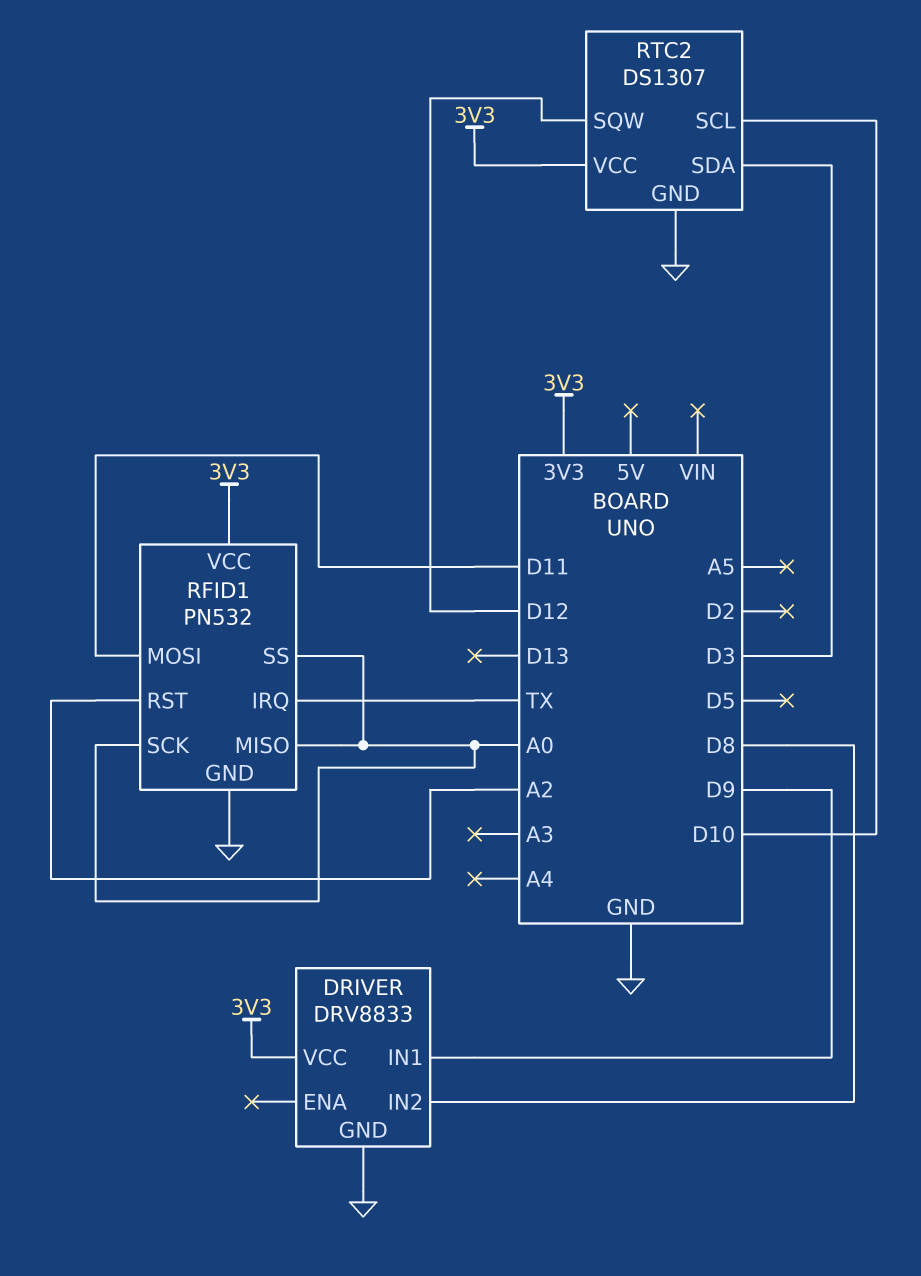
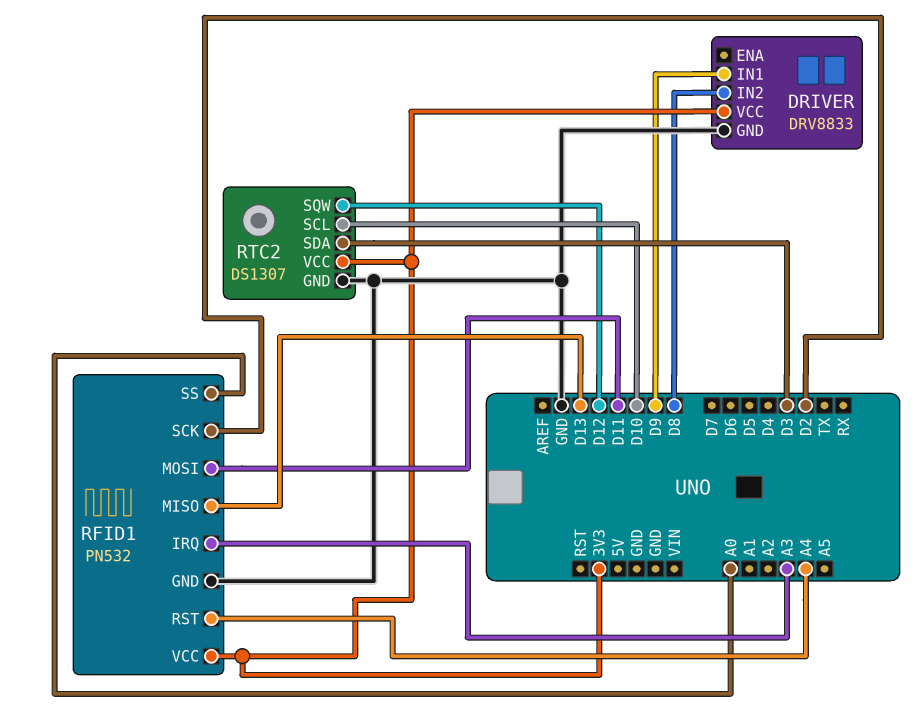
RFID1 pin IRQ: TX -> A3
RFID1 pin MISO: A0 -> D13
RFID1 pin RST: A2 -> A4
RFID1 pin SCK: A0 -> D2

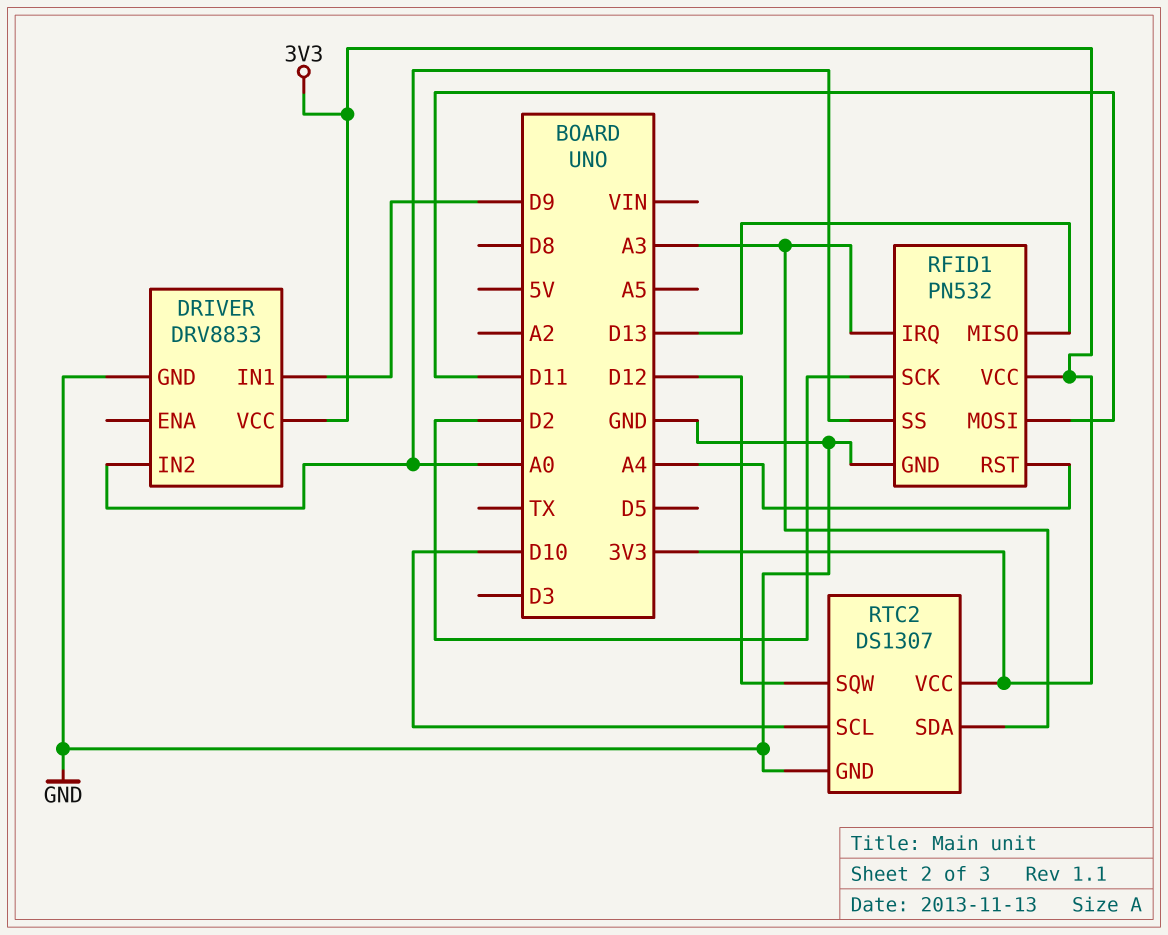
DRIVER pin IN2: D8 -> A0
RTC2 pin SDA: D3 -> A3

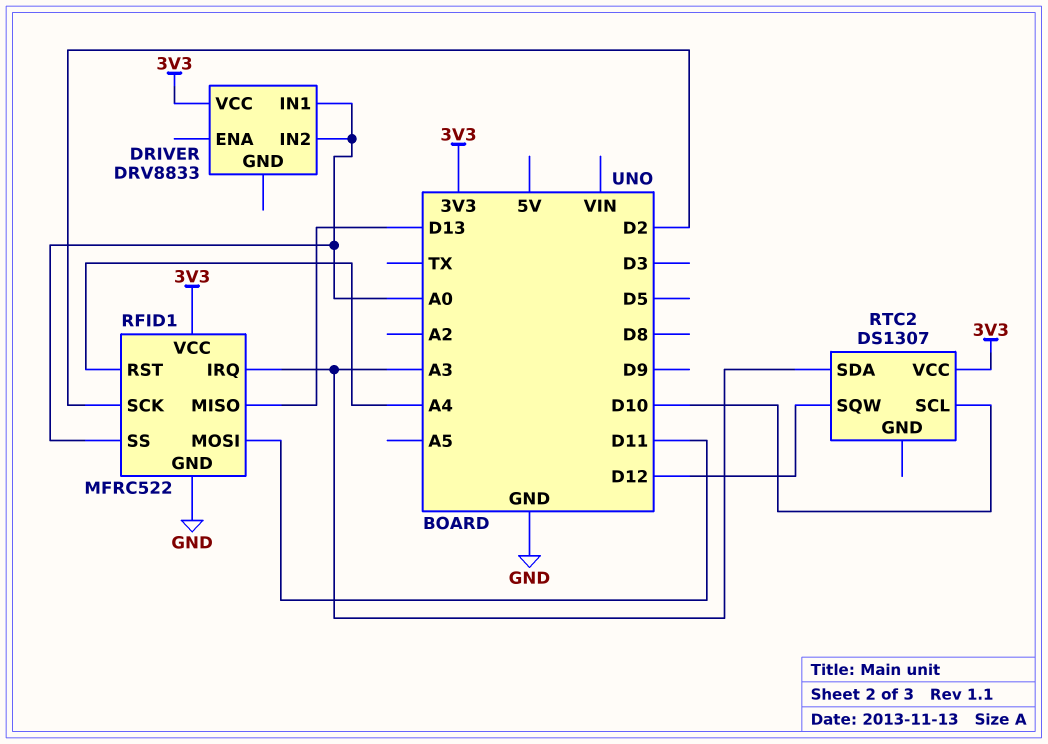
DRIVER pin GND: GND -> none
DRIVER pin IN1: D9 -> A0
RFID1: PN532 -> MFRC522
RTC2 pin GND: GND -> none

